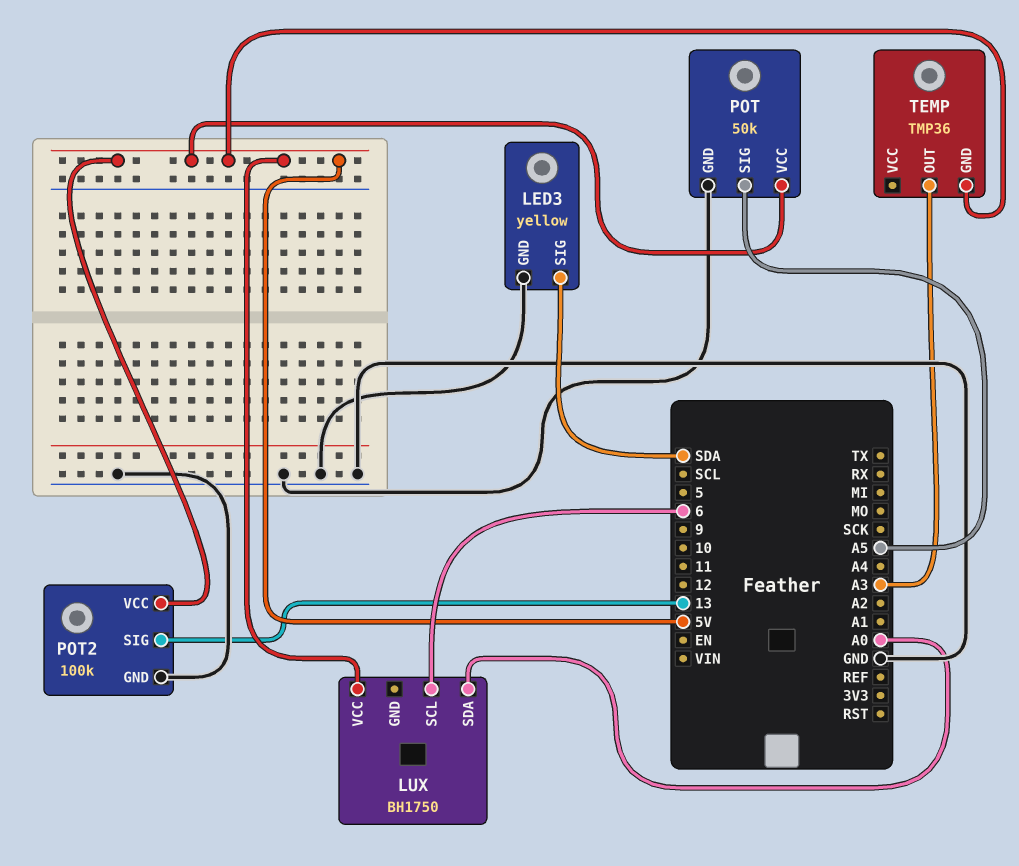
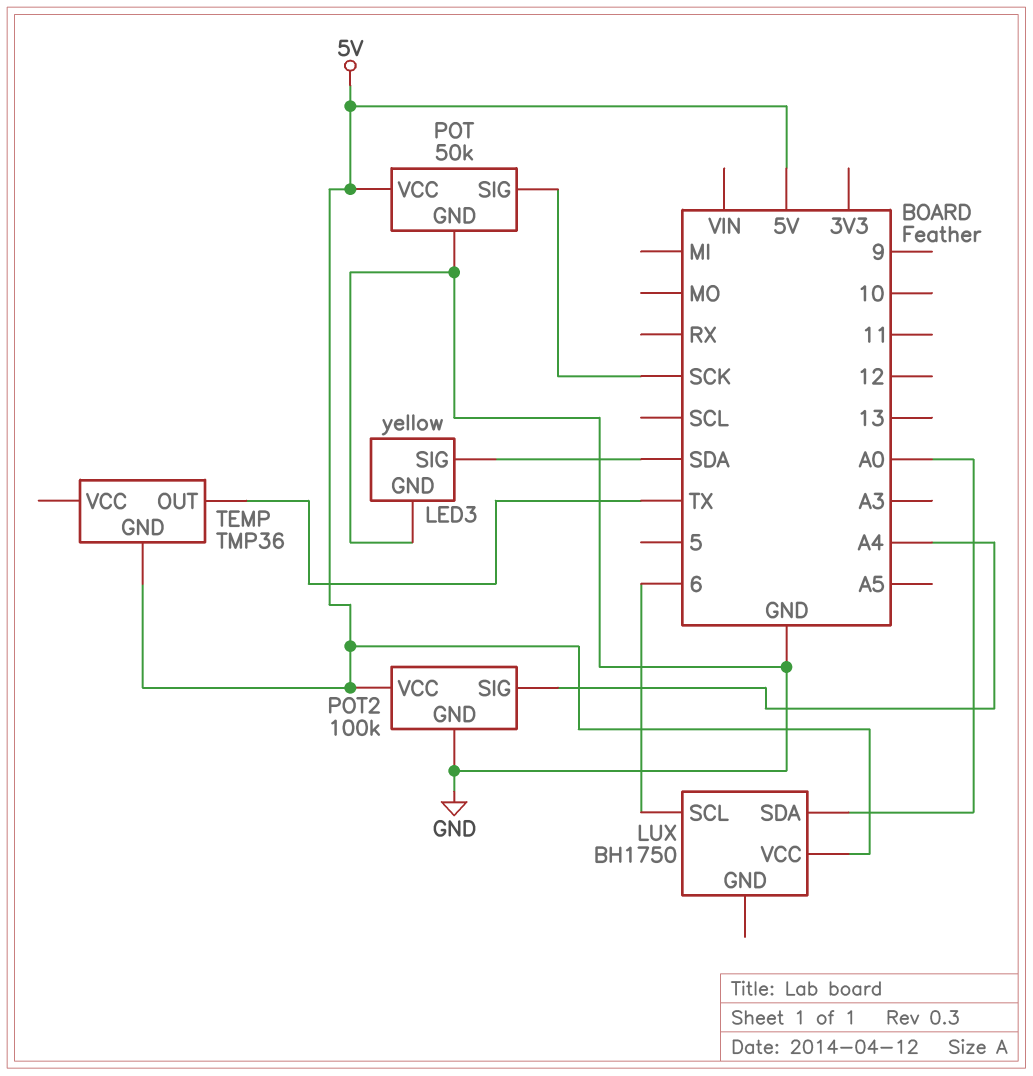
POT pin SIG: A5 -> SCK
POT2 pin SIG: 13 -> A4
TEMP pin OUT: A3 -> TX

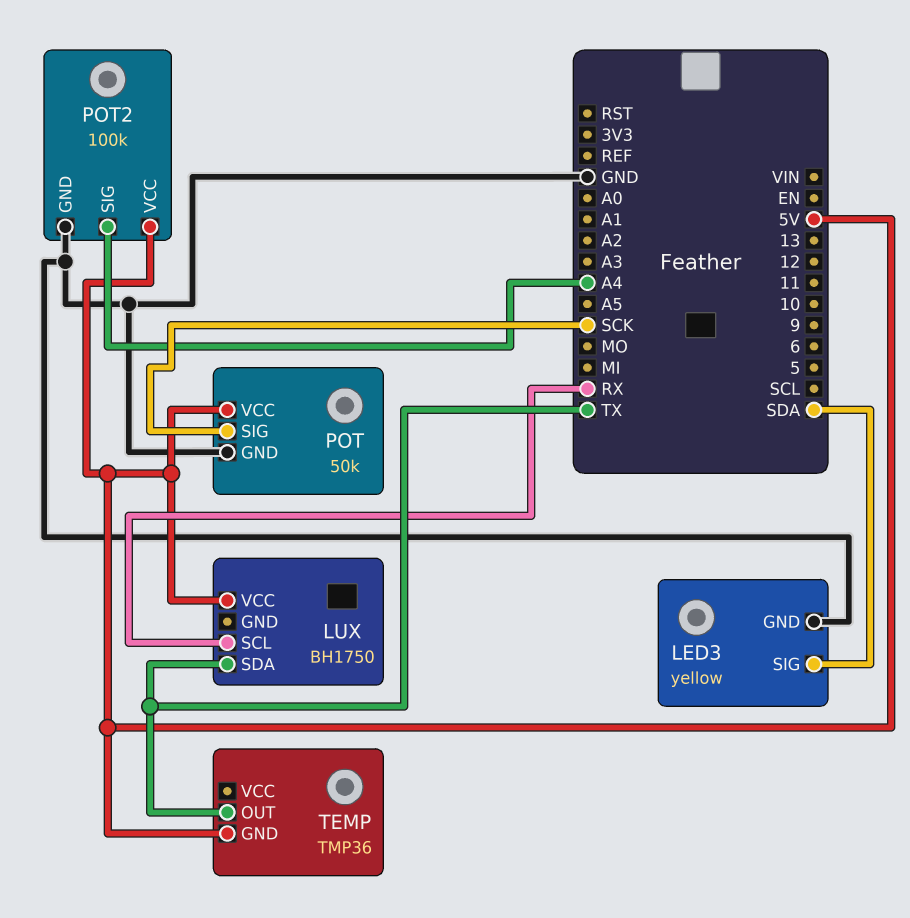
LUX pin SCL: 6 -> RX
LUX pin SDA: A0 -> TX

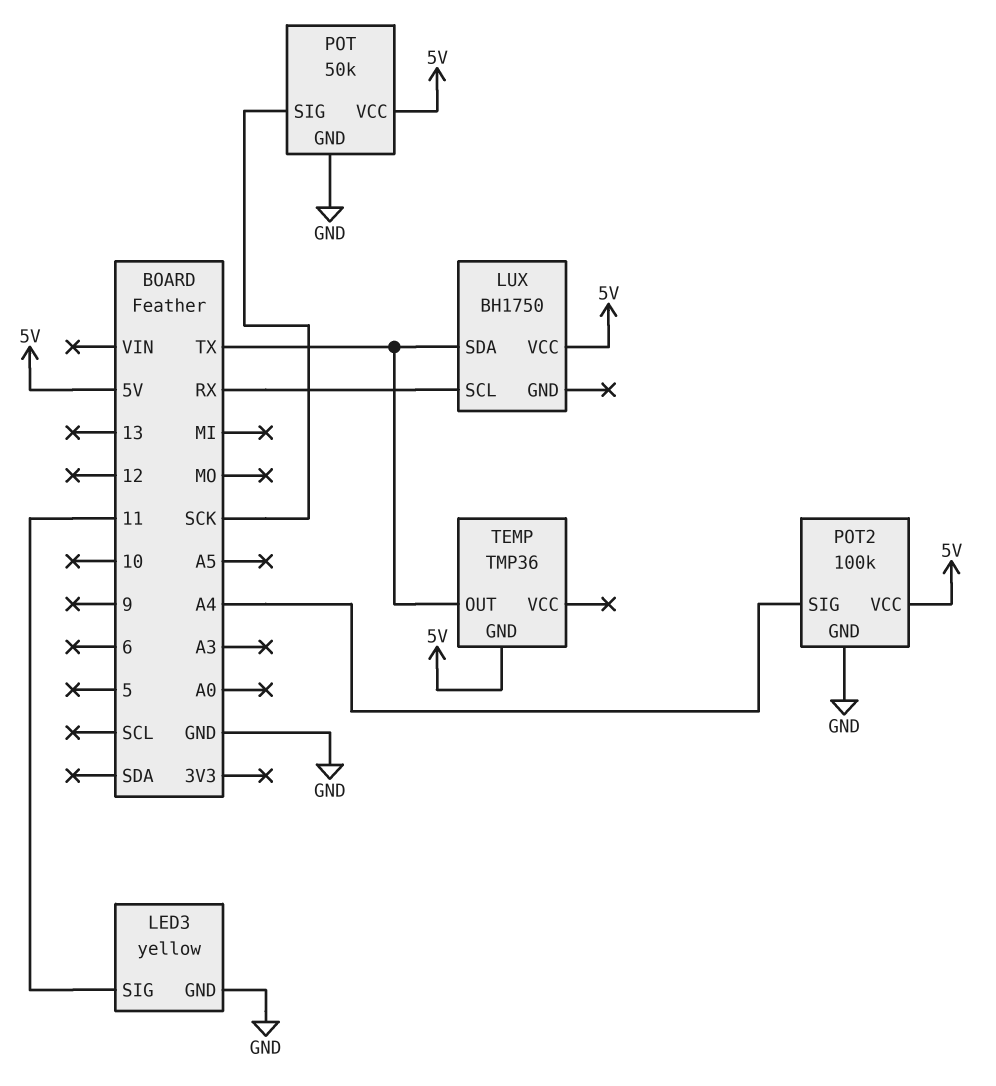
LED3 pin SIG: SDA -> 11

